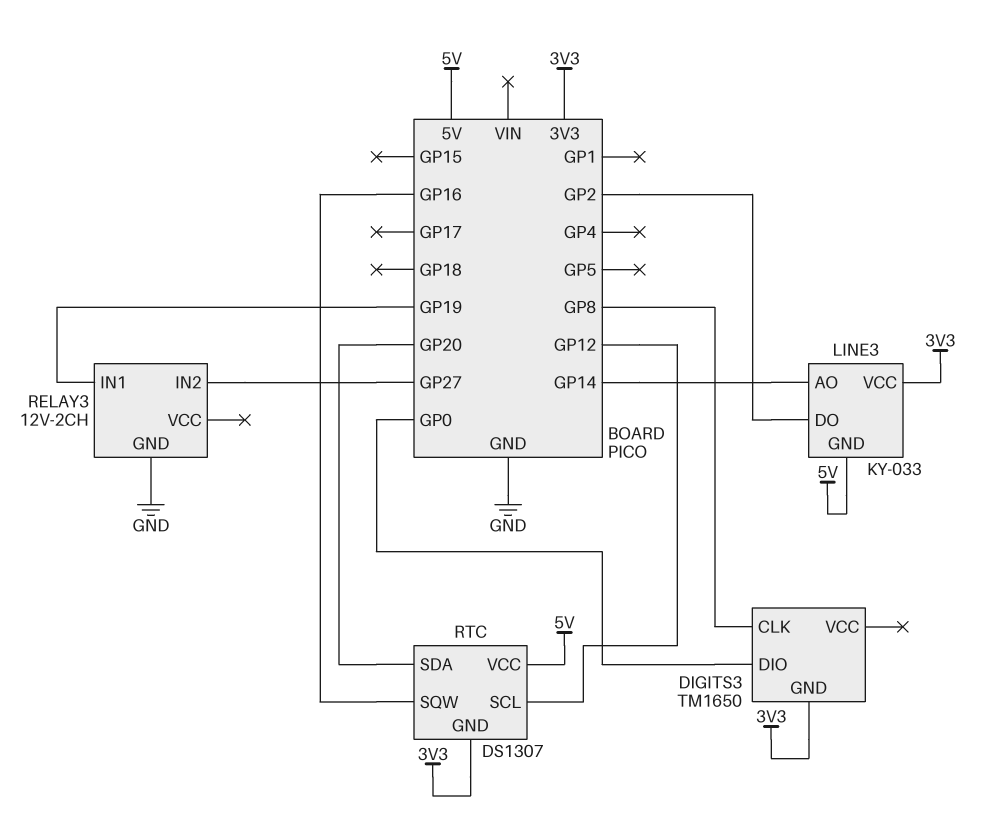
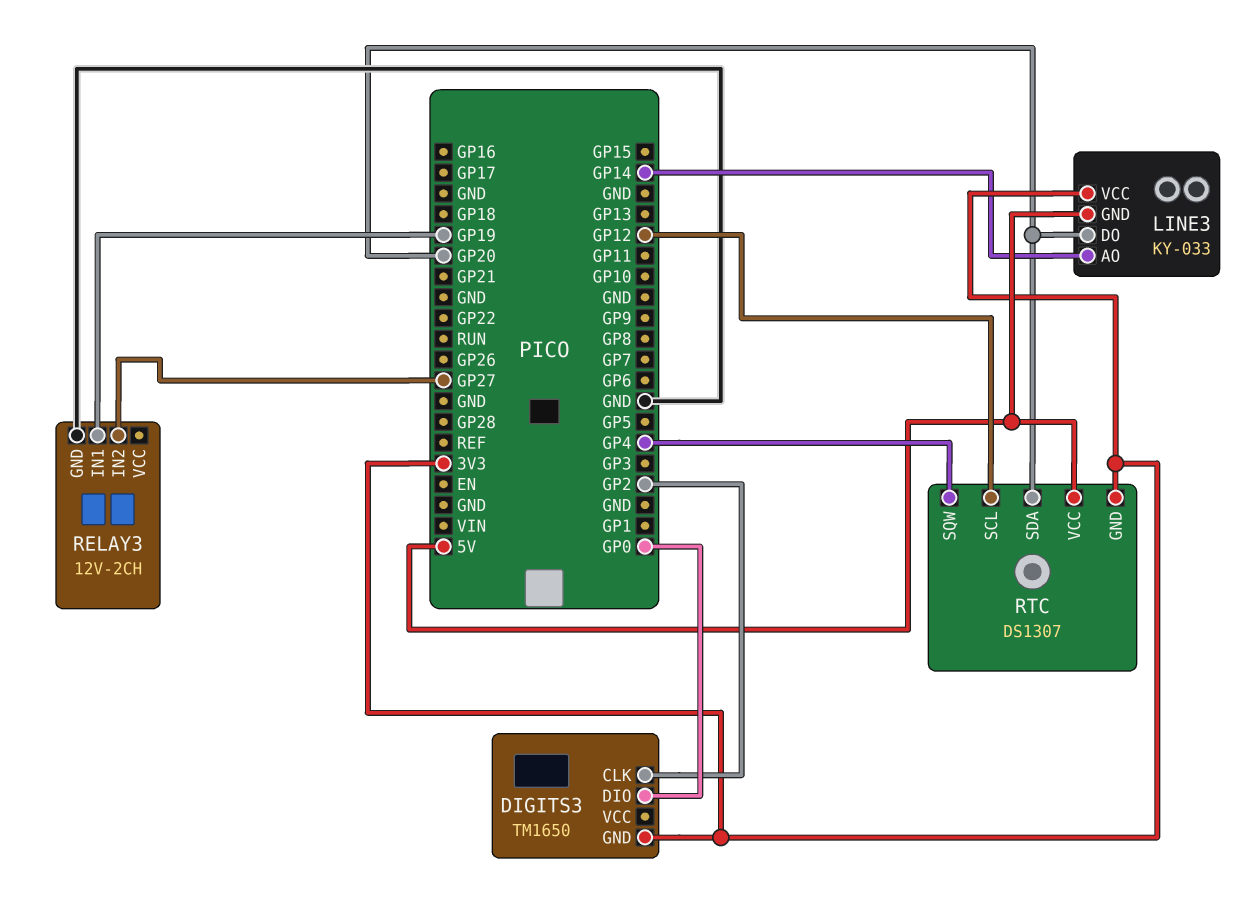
DIGITS3 pin CLK: GP8 -> GP2
LINE3 pin DO: GP2 -> GP20
RTC pin SQW: GP16 -> GP4

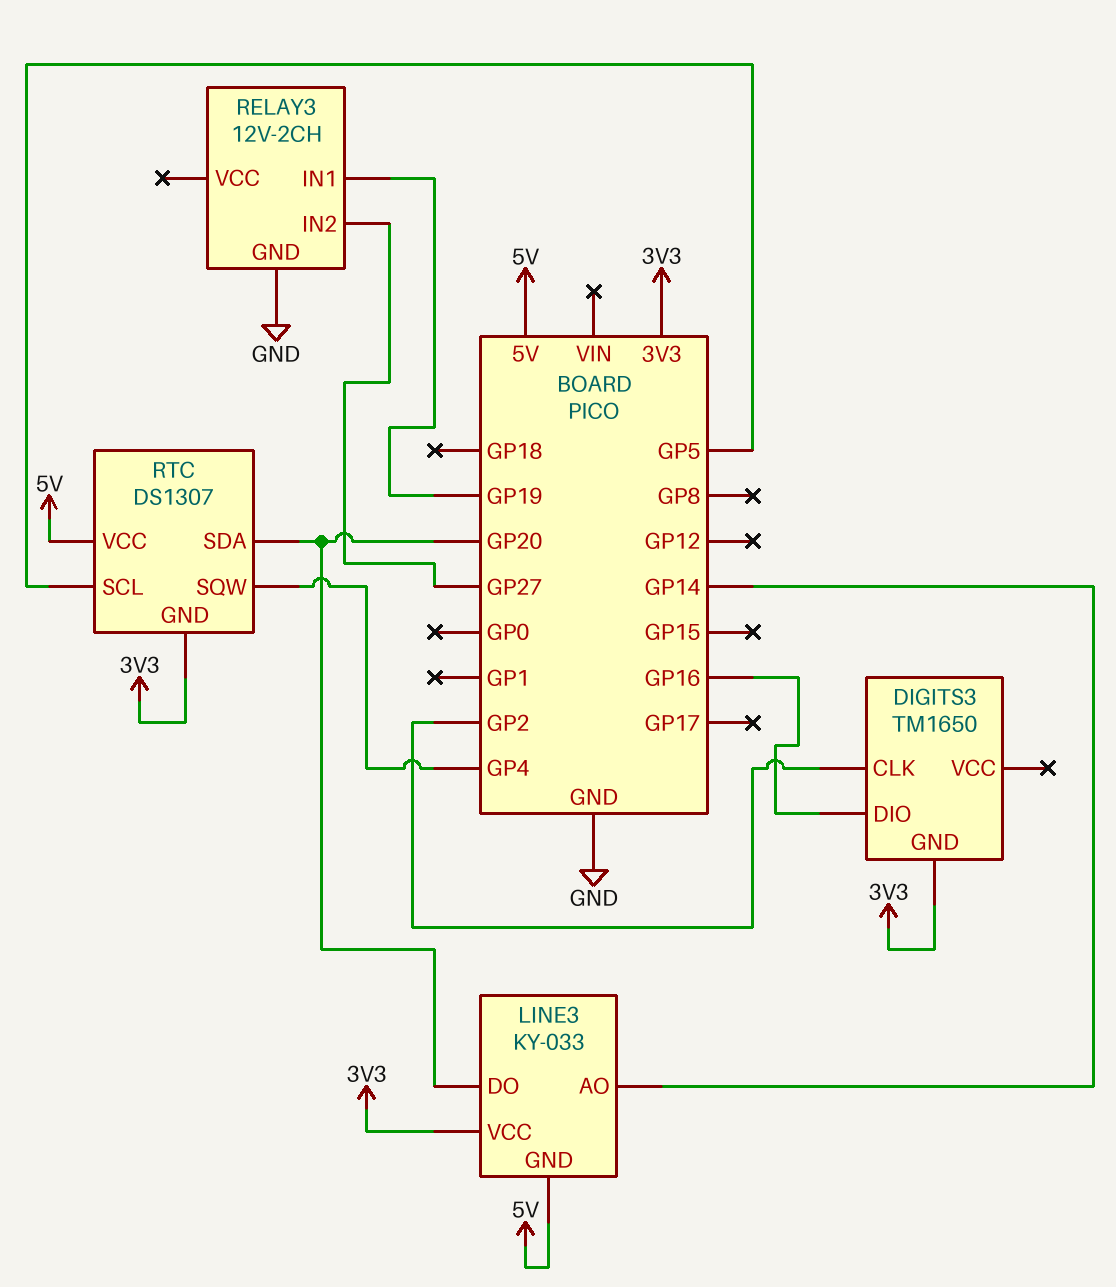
DIGITS3 pin DIO: GP0 -> GP16
RTC pin SCL: GP12 -> GP5

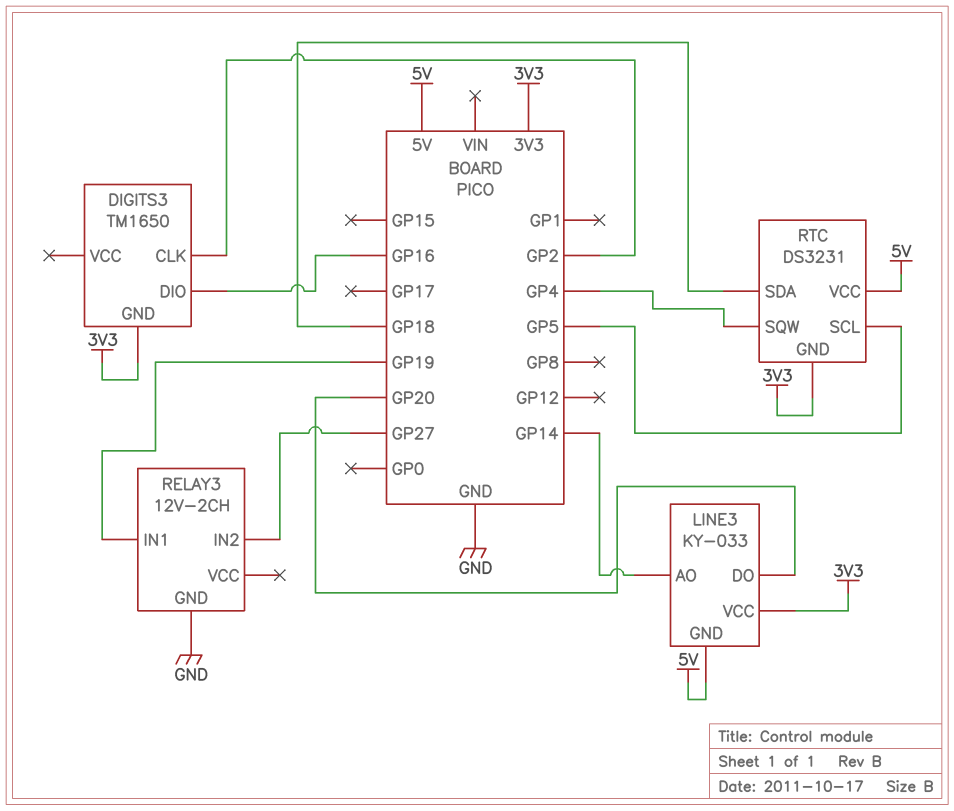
RTC: DS1307 -> DS3231
RTC pin SDA: GP20 -> GP18

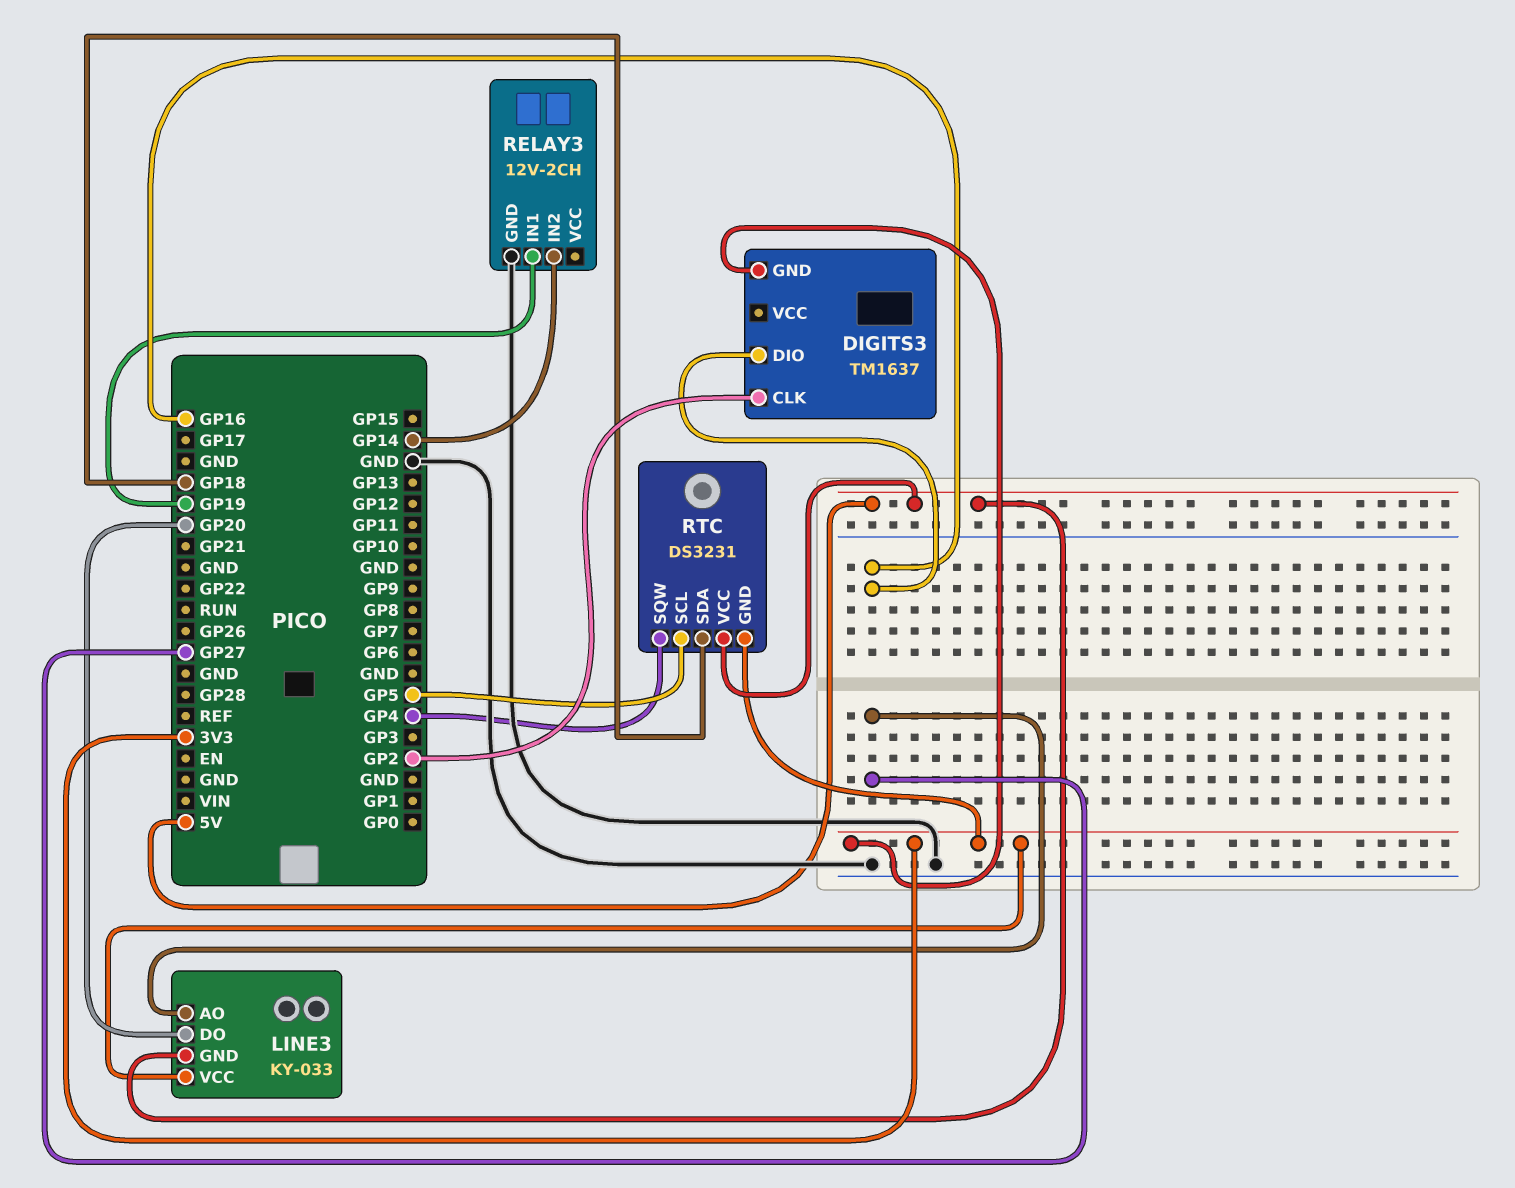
DIGITS3: TM1650 -> TM1637
LINE3 pin AO: GP14 -> GP27
RELAY3 pin IN2: GP27 -> GP14

